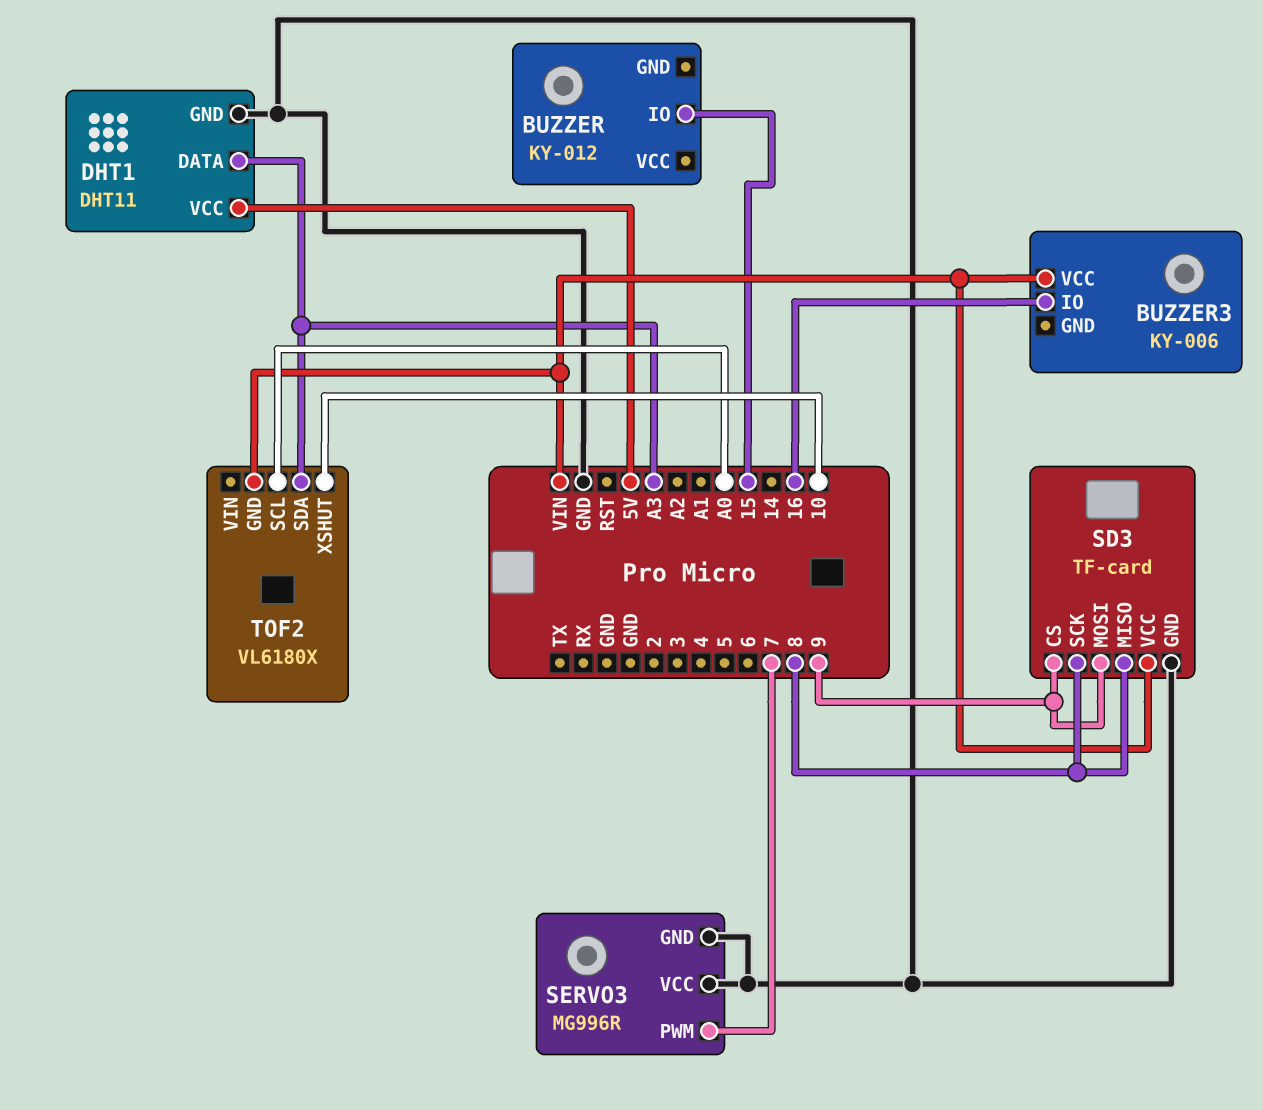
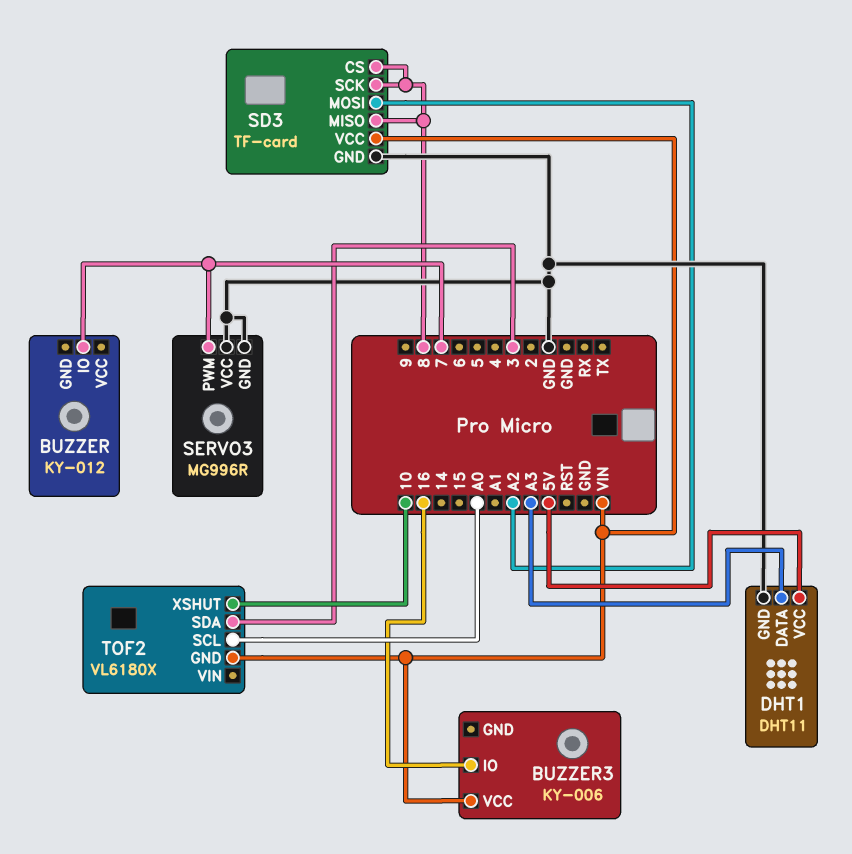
BUZZER pin IO: 15 -> 7
SD3 pin CS: 9 -> 8
SD3 pin MOSI: 9 -> A2
TOF2 pin SDA: A3 -> 3

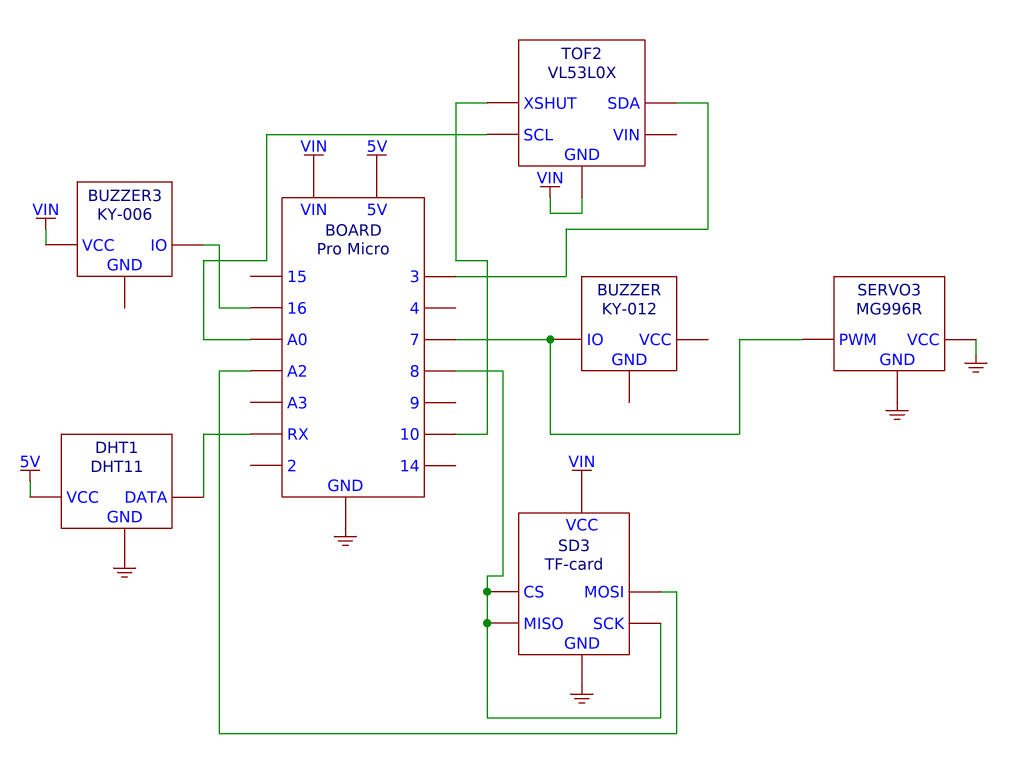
DHT1 pin DATA: A3 -> RX
TOF2: VL6180X -> VL53L0X

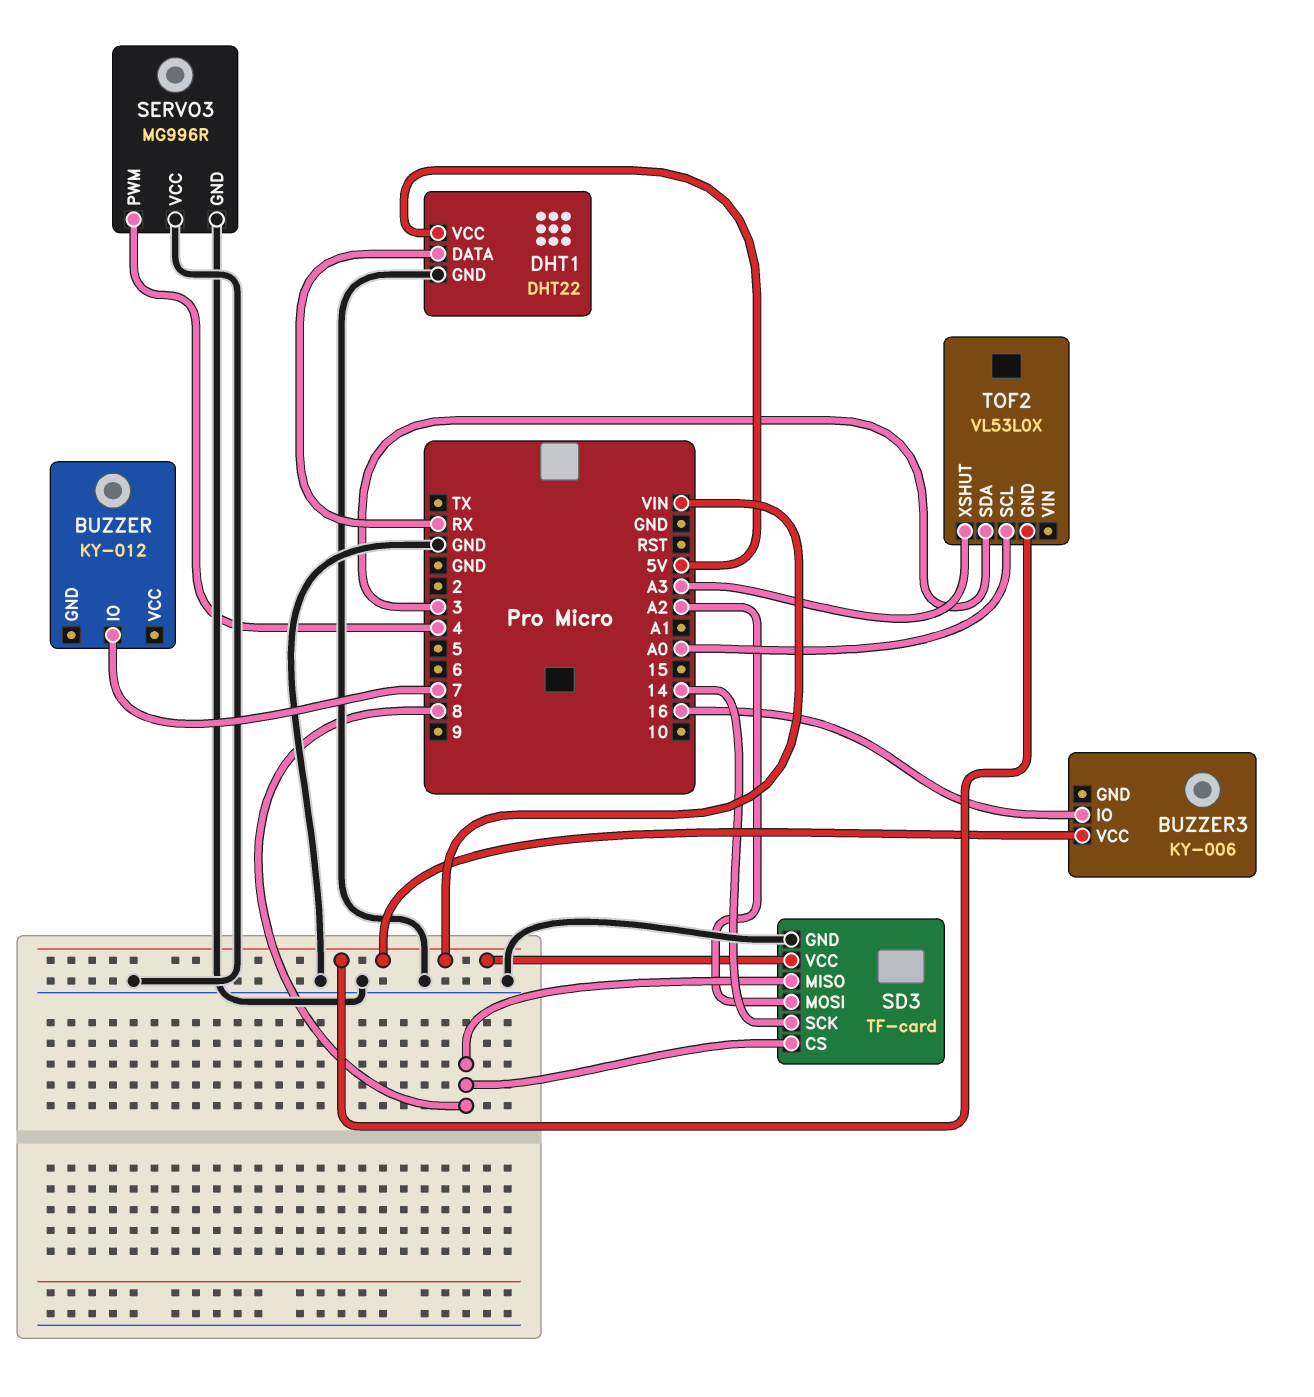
DHT1: DHT11 -> DHT22
SD3 pin SCK: 8 -> 14
SERVO3 pin PWM: 7 -> 4
TOF2 pin XSHUT: 10 -> A3

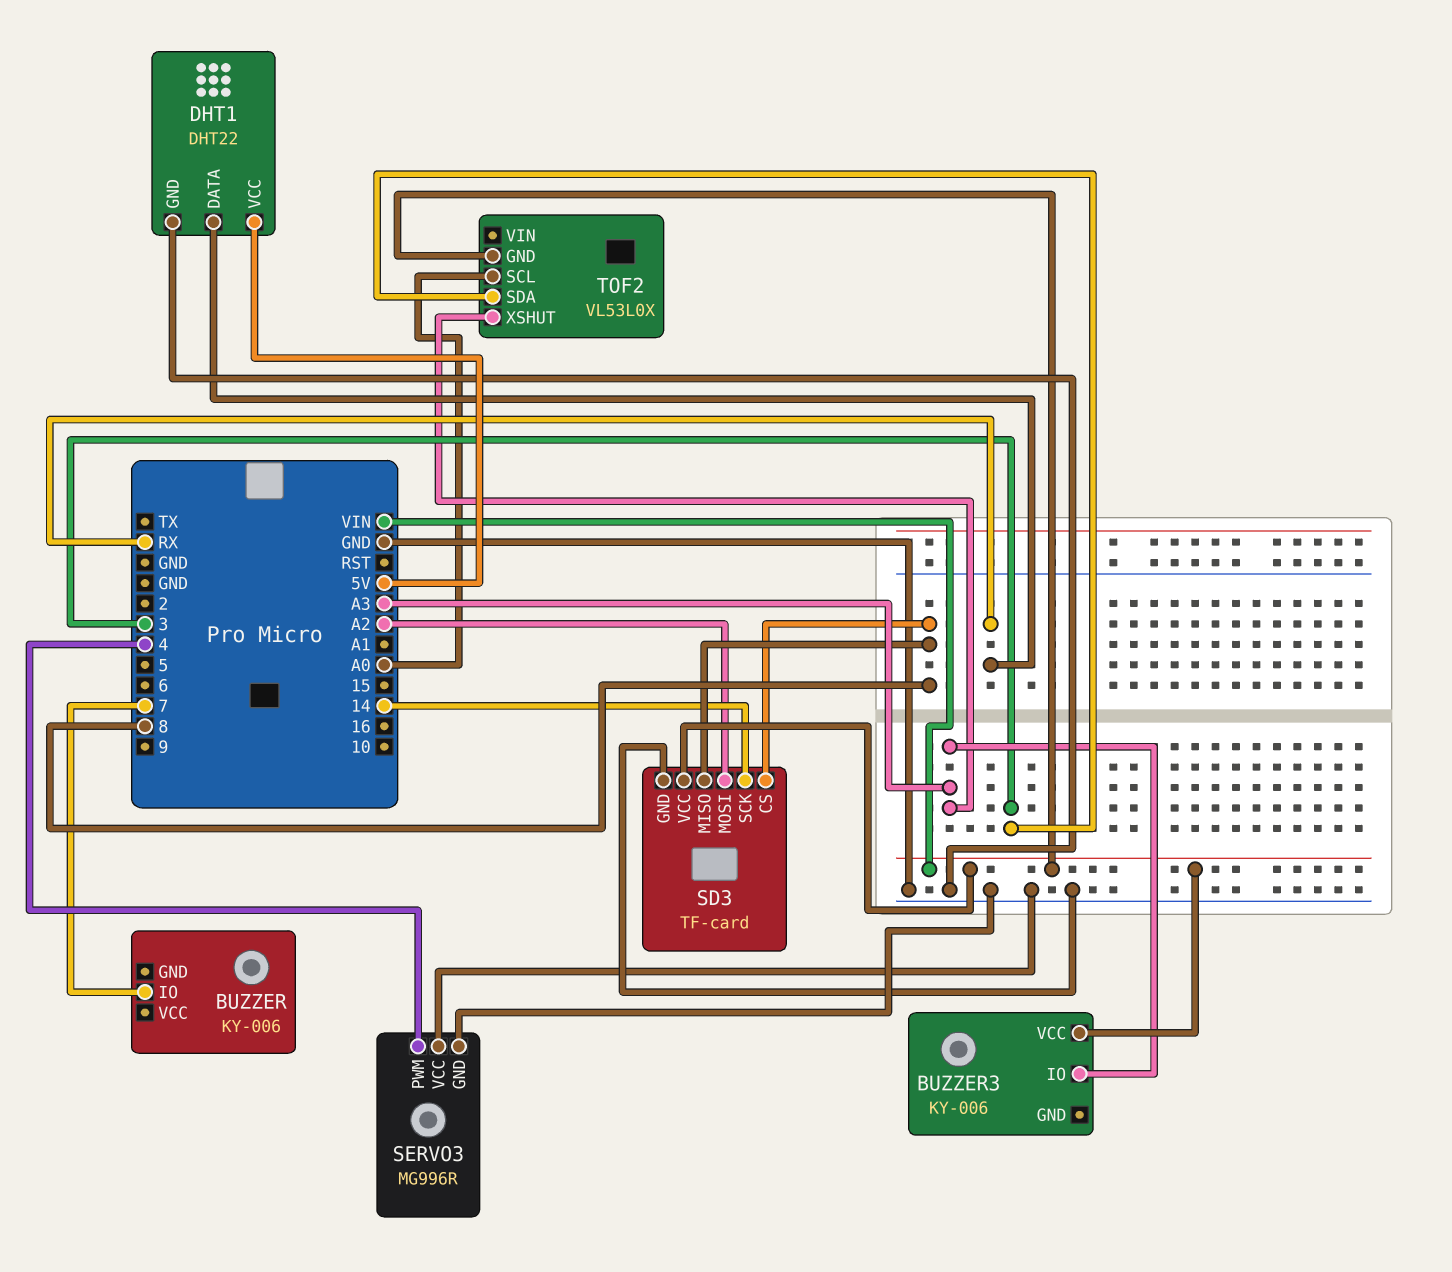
BUZZER: KY-012 -> KY-006
BUZZER3 pin IO: 16 -> A3

